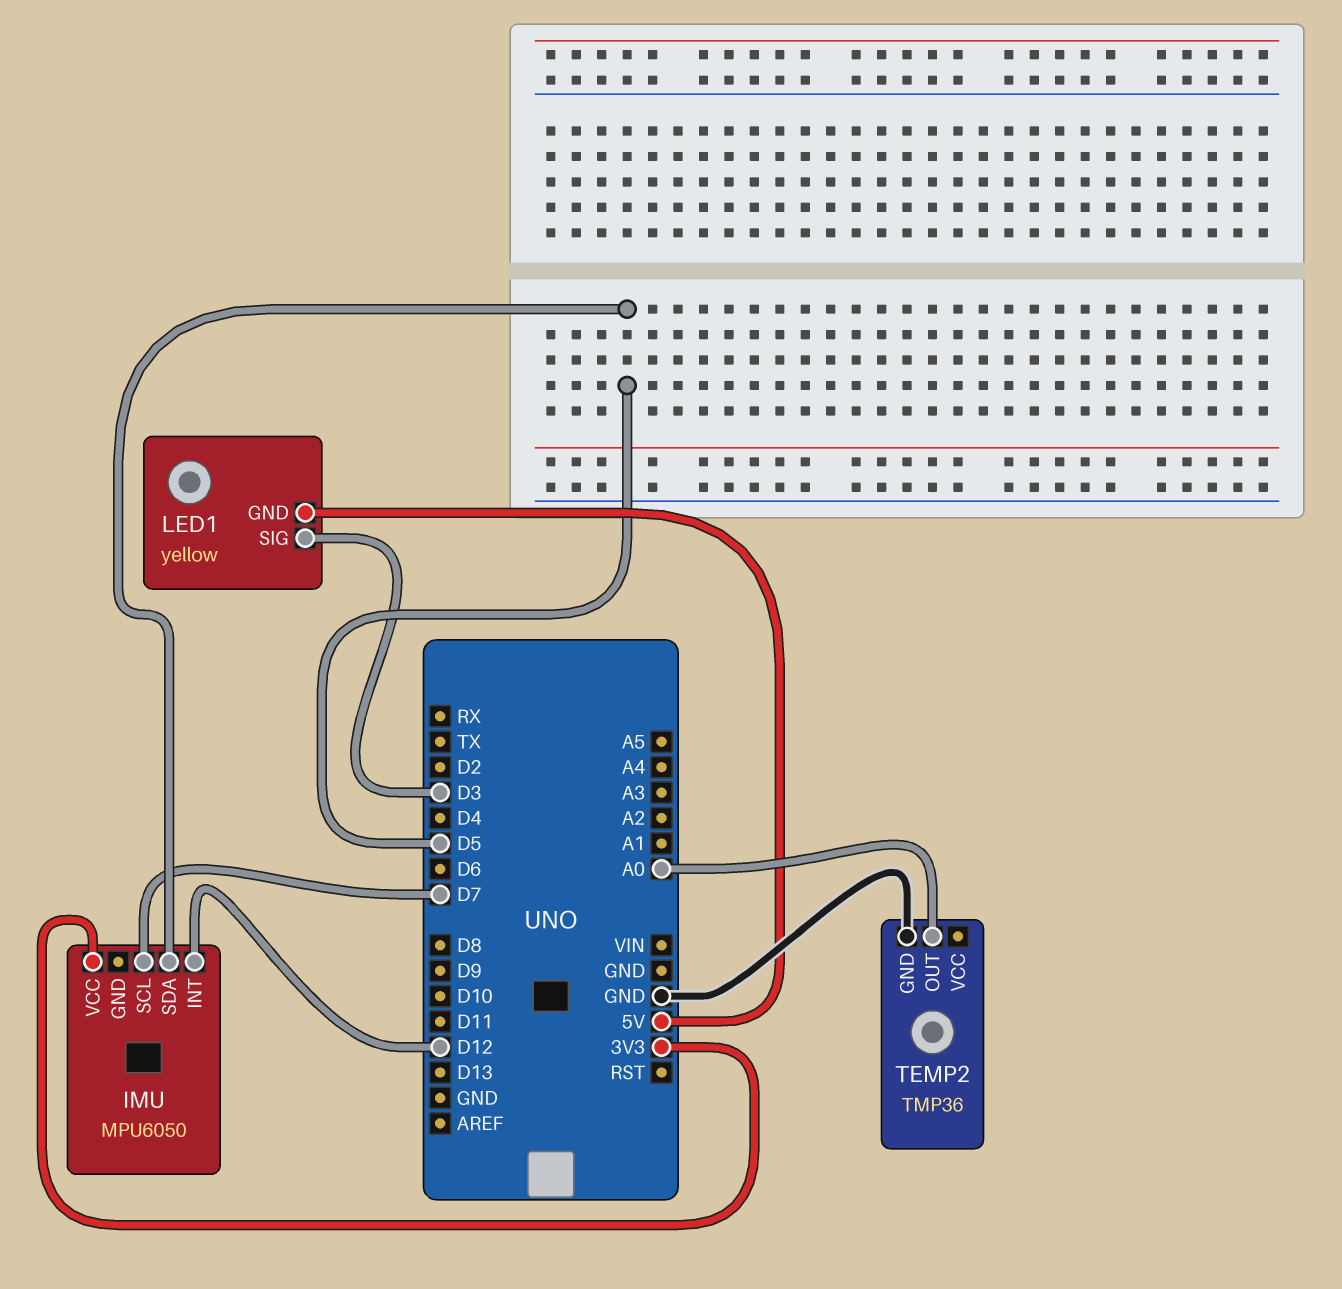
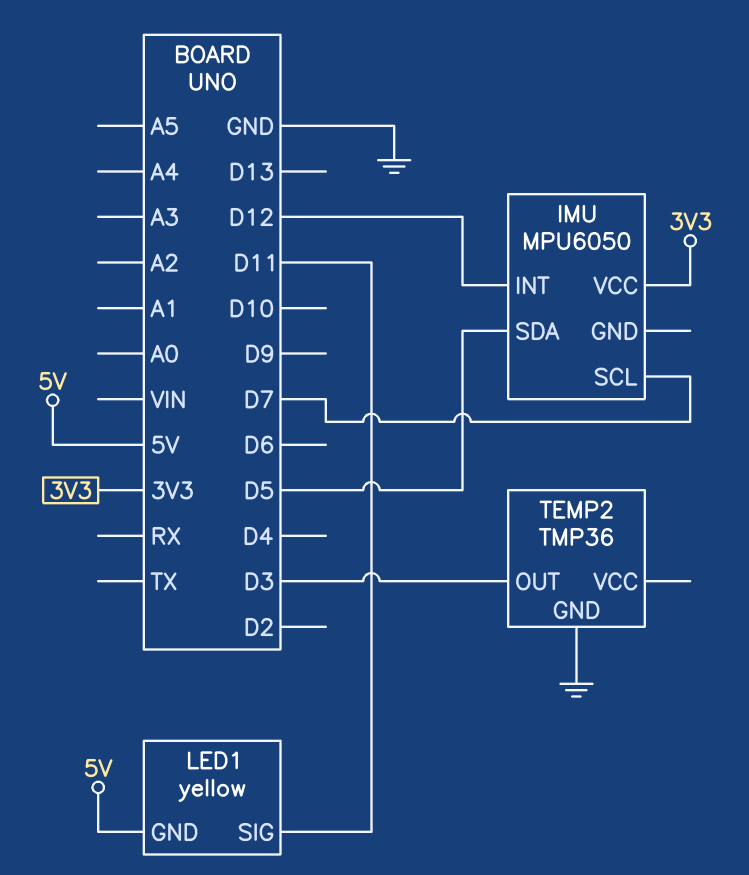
LED1 pin SIG: D3 -> D11
TEMP2 pin OUT: A0 -> D3

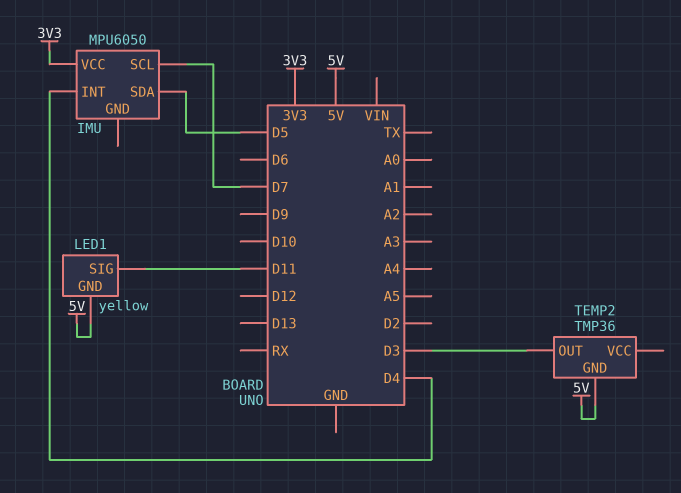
IMU pin INT: D12 -> D4
TEMP2 pin GND: GND -> 5V

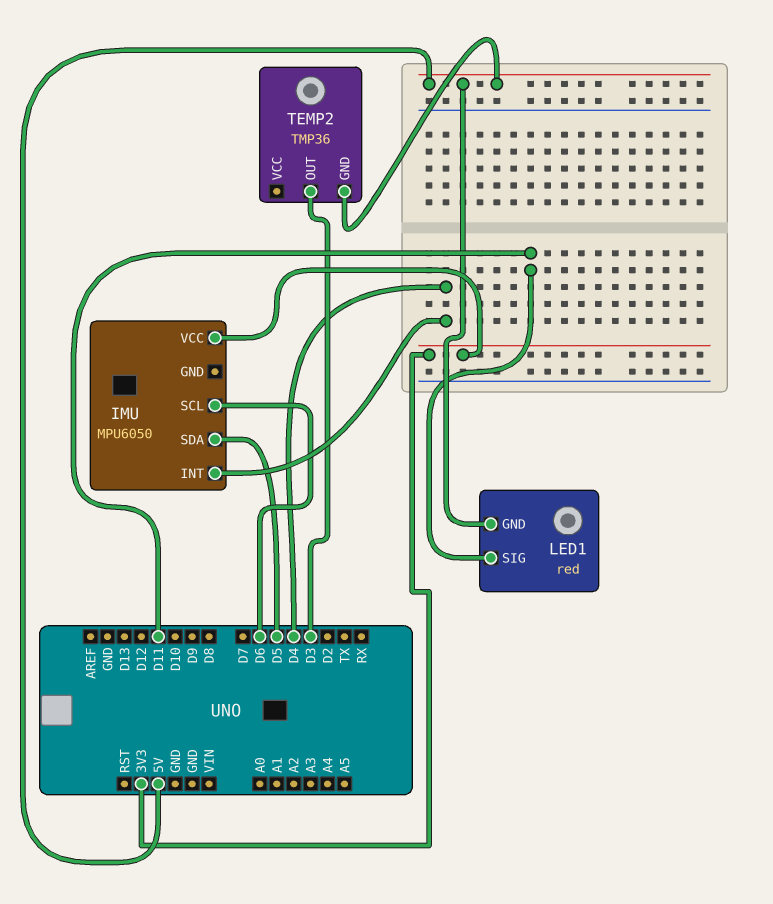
IMU pin SCL: D7 -> D6
LED1: yellow -> red

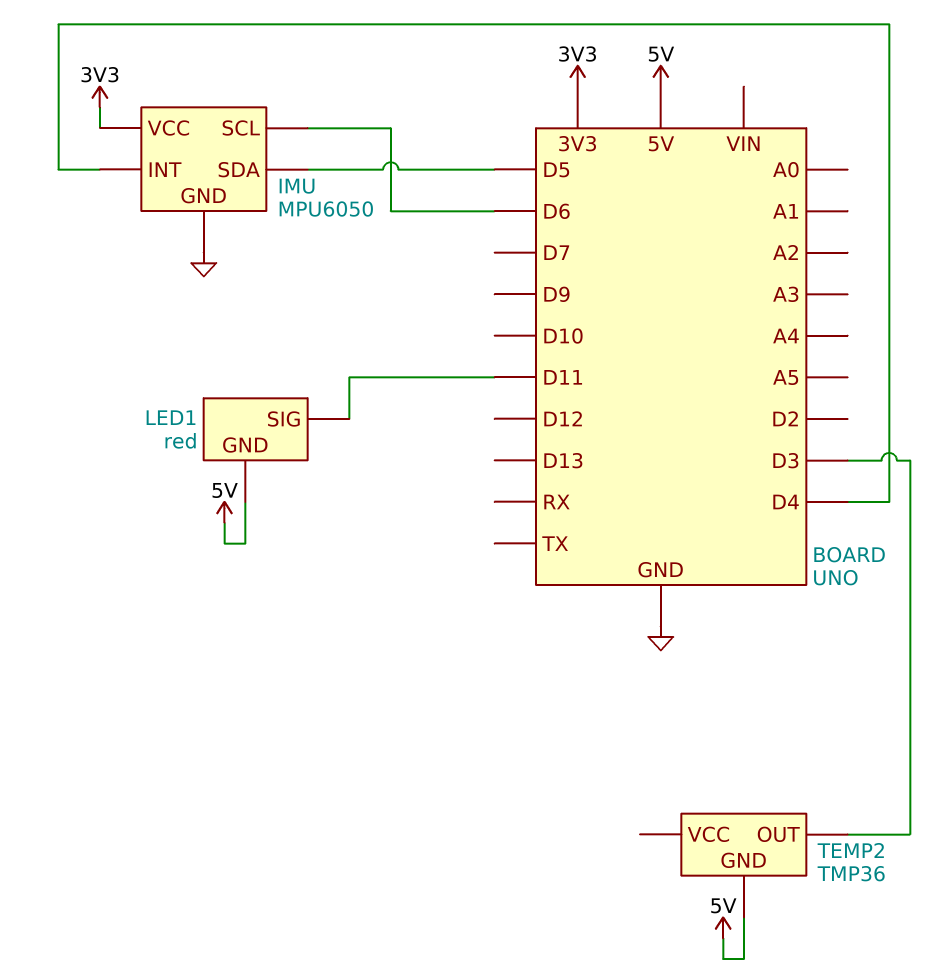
IMU pin GND: none -> GND

